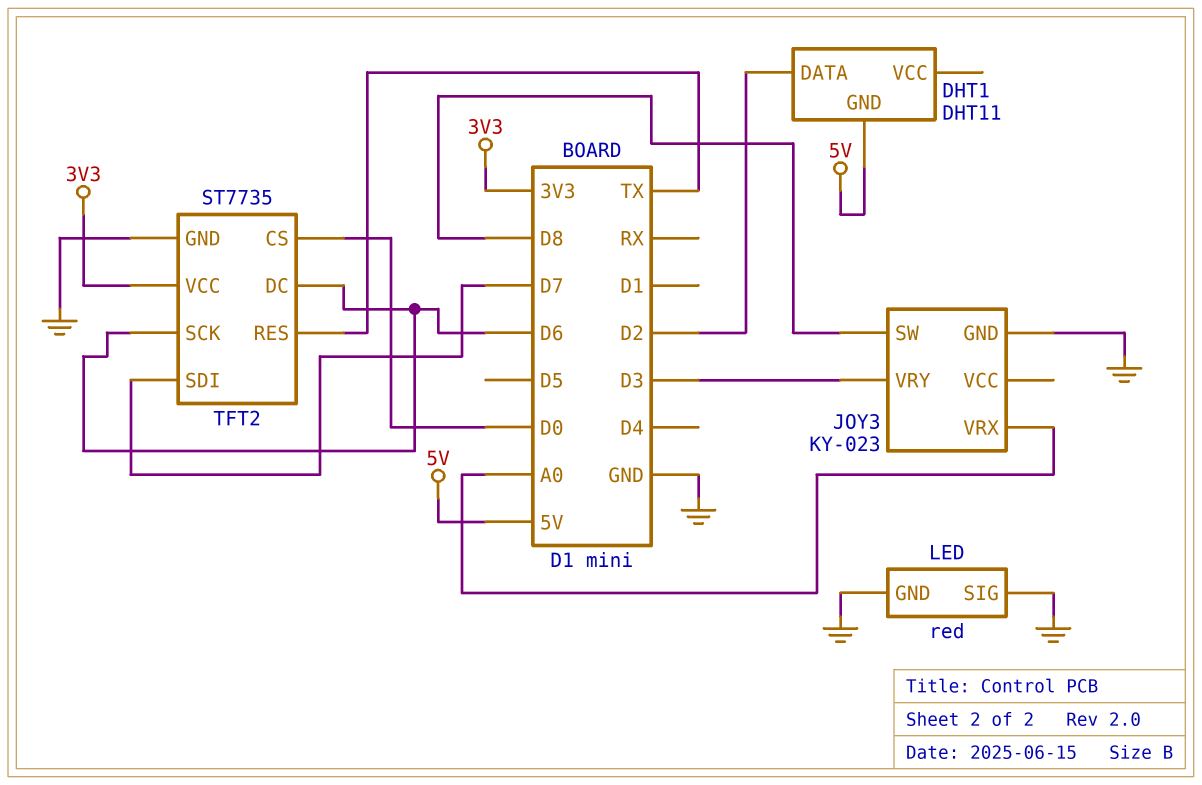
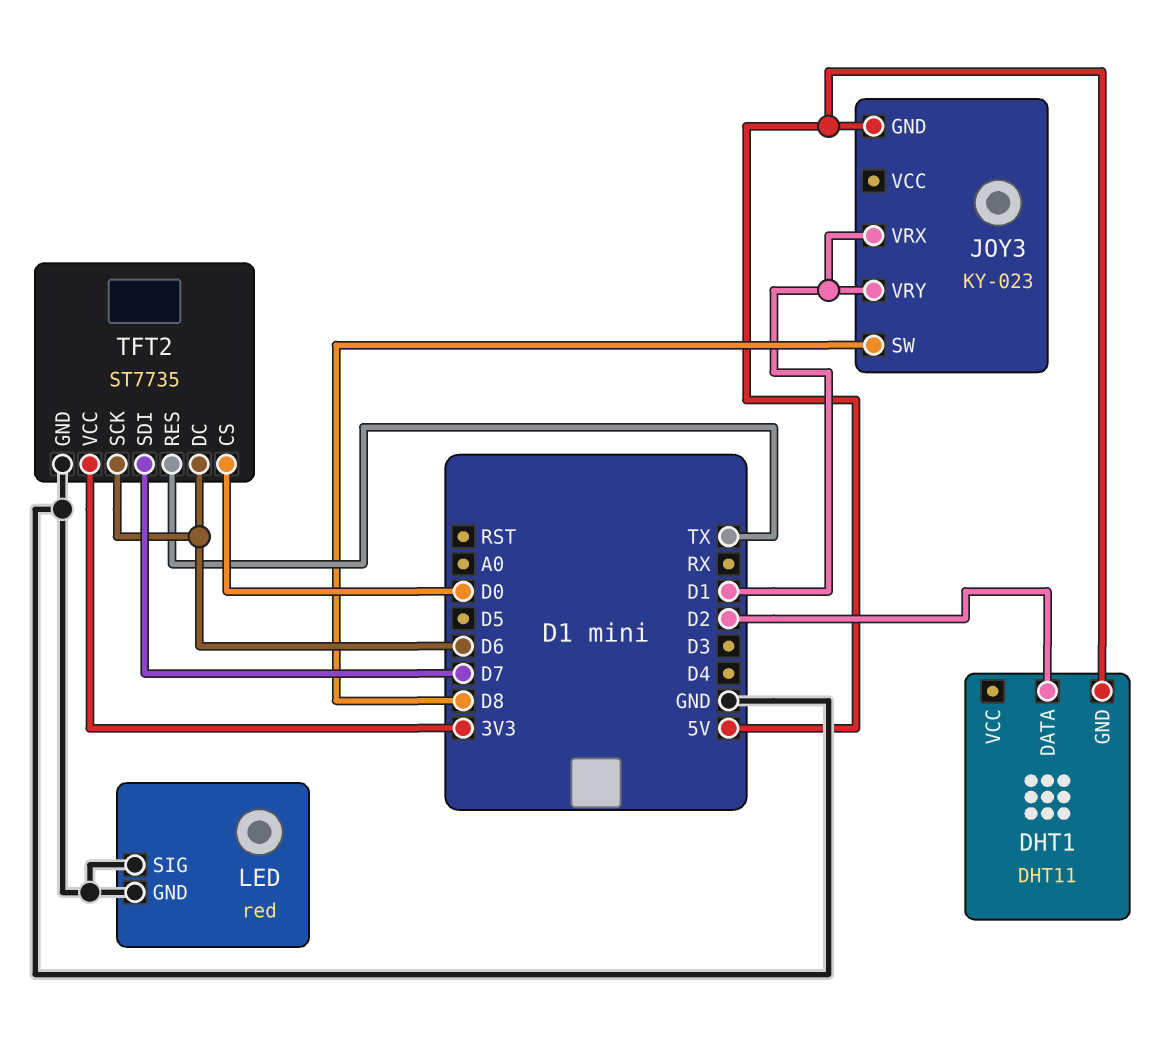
JOY3 pin GND: GND -> 5V
JOY3 pin VRX: A0 -> D1
JOY3 pin VRY: D3 -> D1

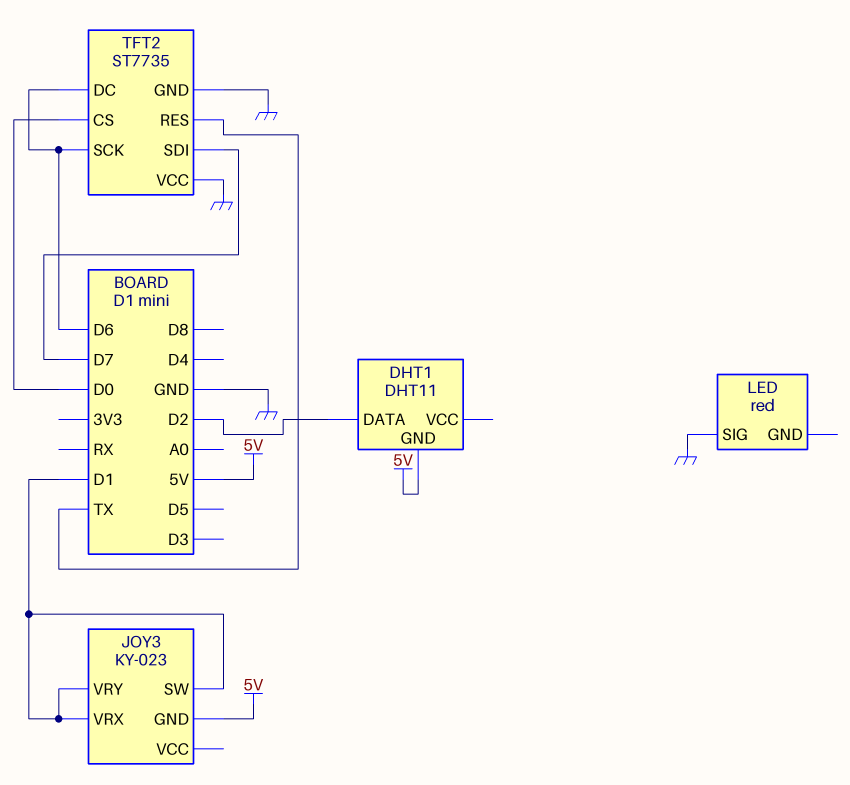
JOY3 pin SW: D8 -> D1
LED pin GND: GND -> none
TFT2 pin VCC: 3V3 -> GND

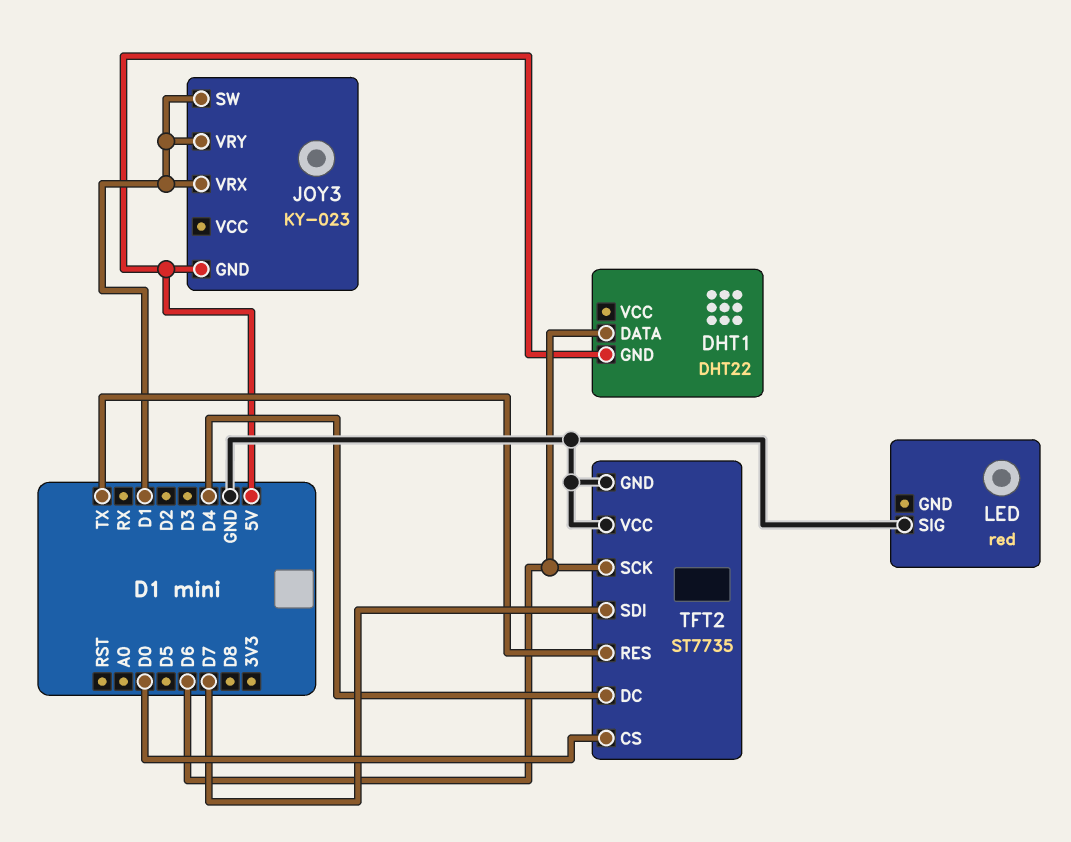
DHT1: DHT11 -> DHT22
DHT1 pin DATA: D2 -> D6
TFT2 pin DC: D6 -> D4

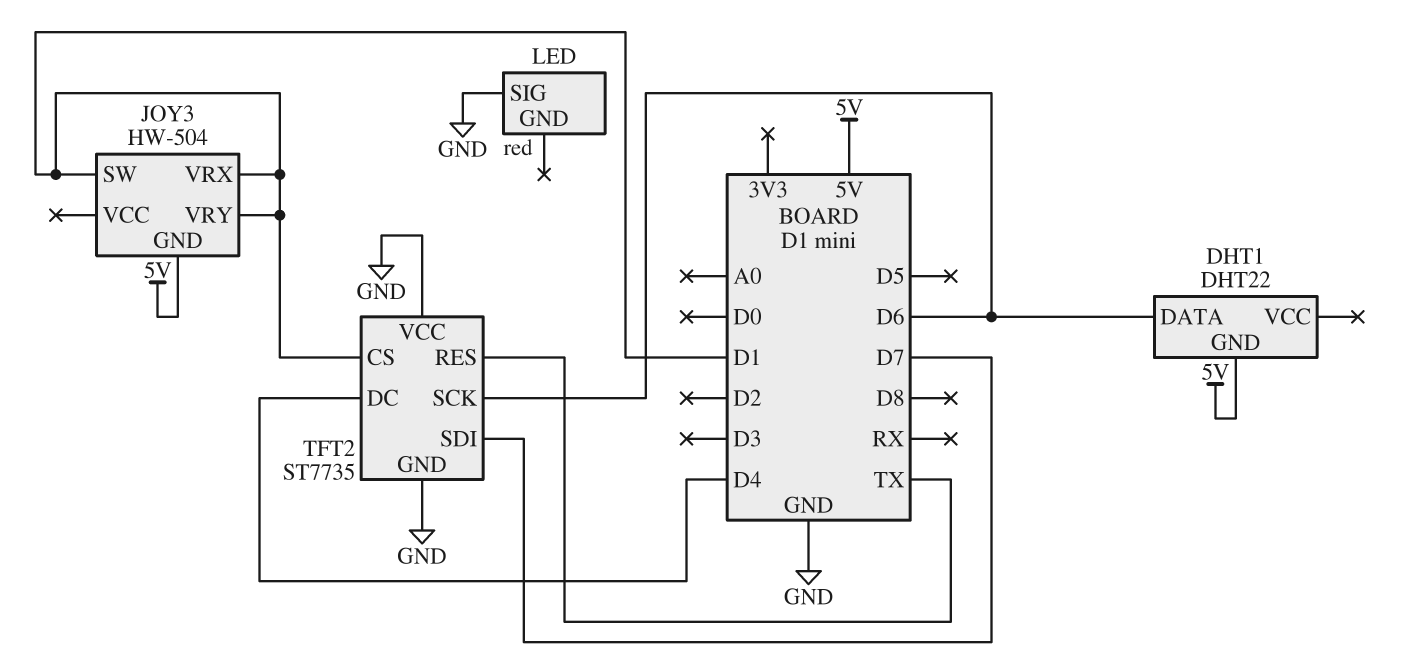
JOY3: KY-023 -> HW-504
TFT2 pin CS: D0 -> D1

